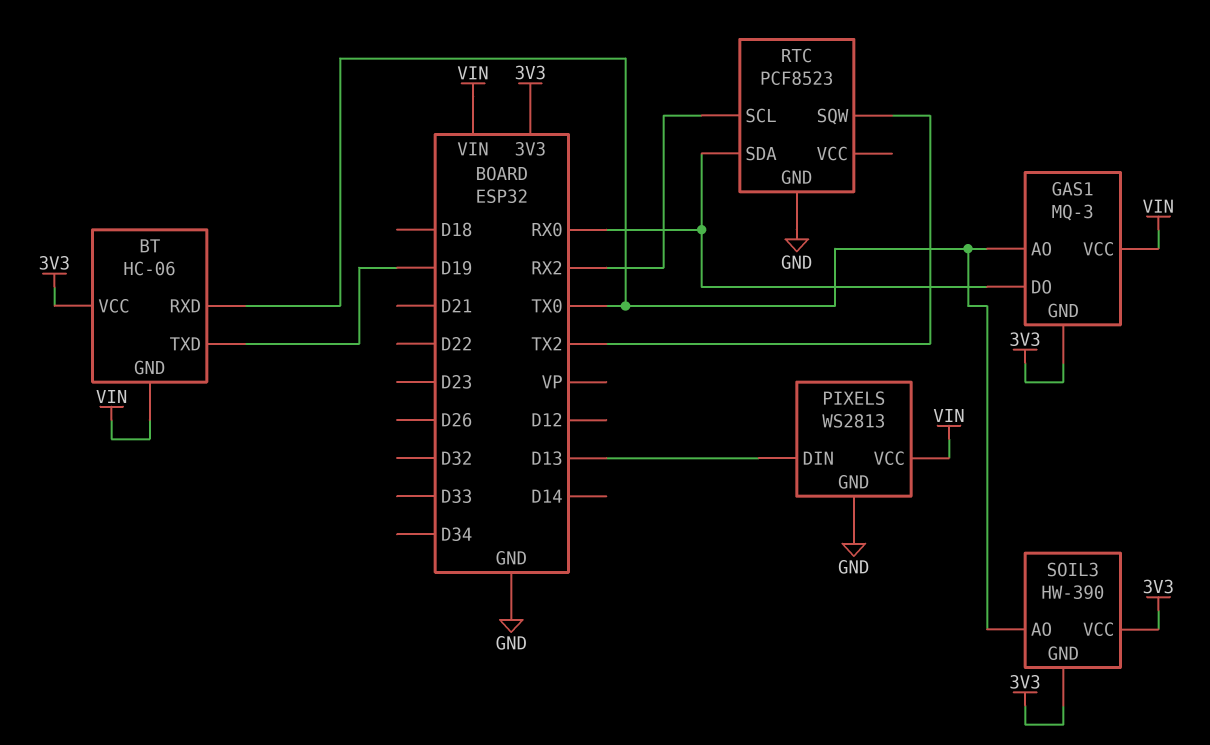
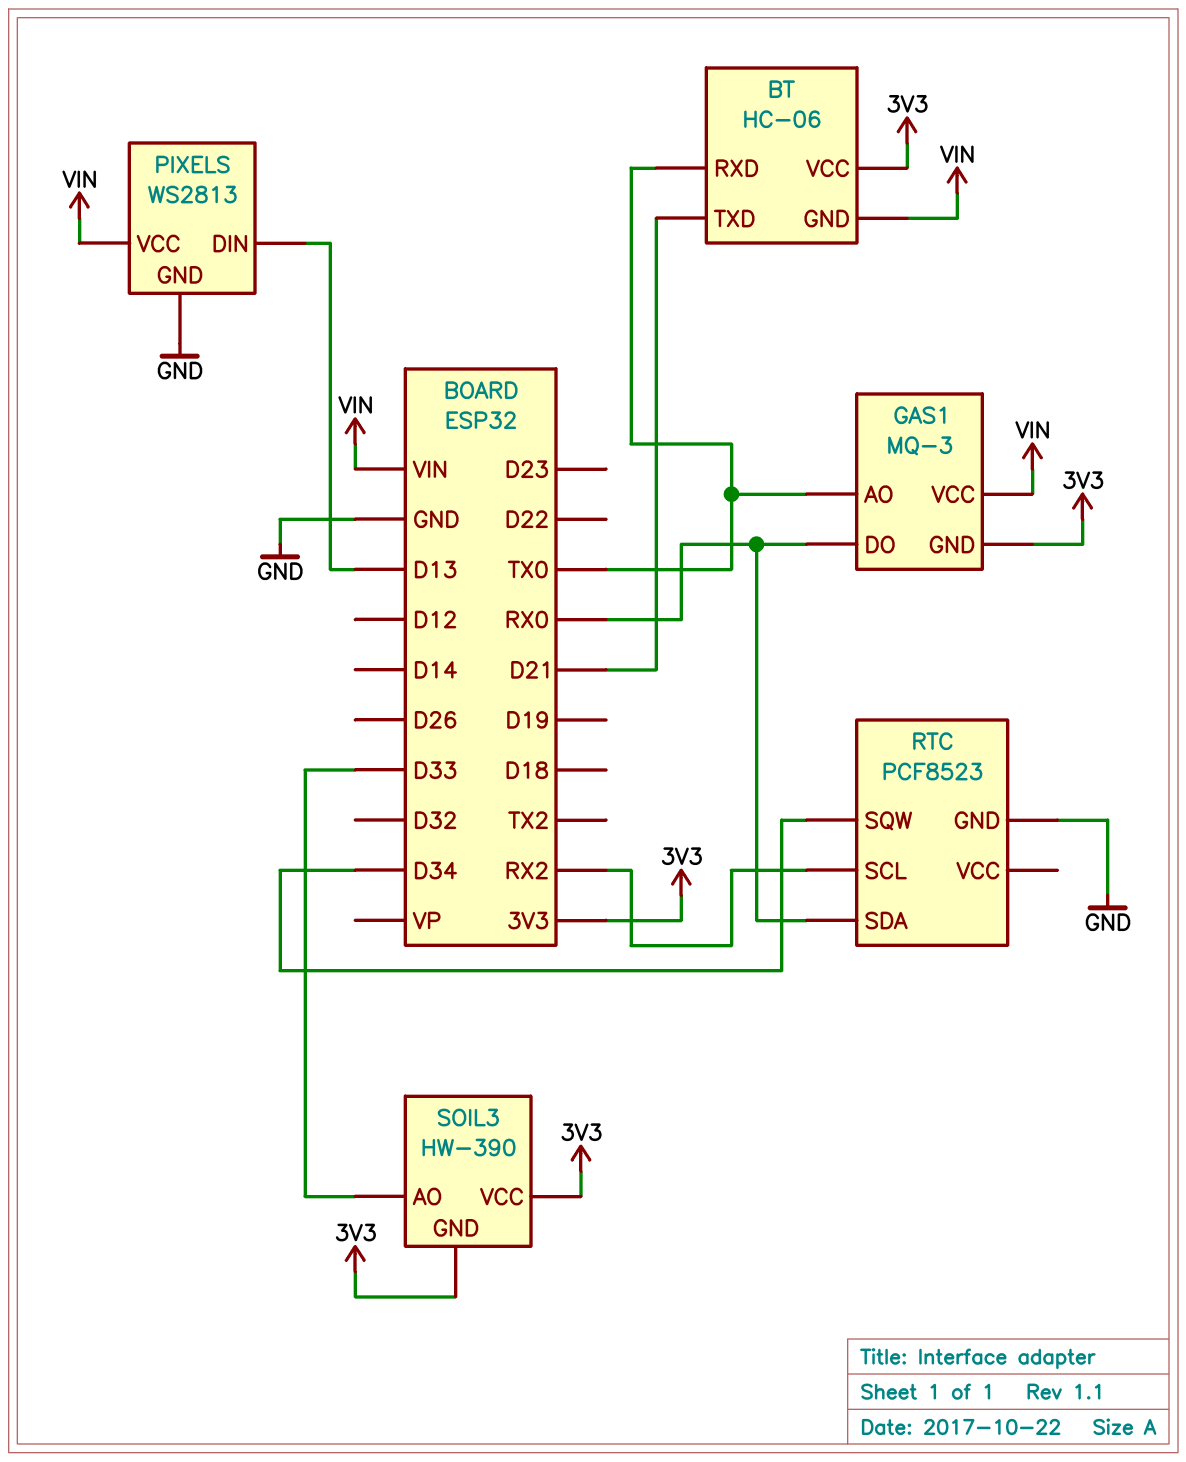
BT pin TXD: D19 -> D21
RTC pin SQW: TX2 -> D34
SOIL3 pin AO: TX0 -> D33

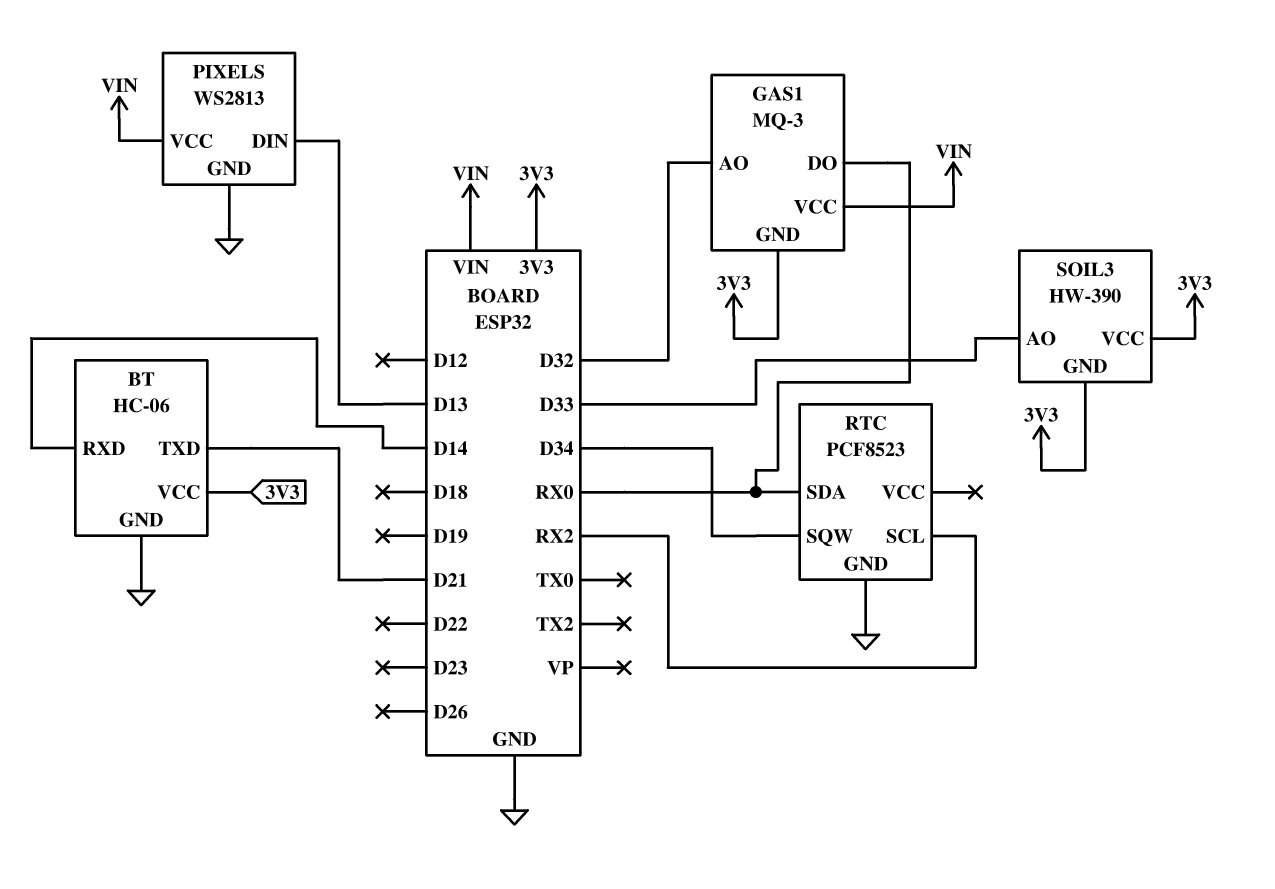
BT pin GND: VIN -> GND
BT pin RXD: TX0 -> D14
GAS1 pin AO: TX0 -> D32

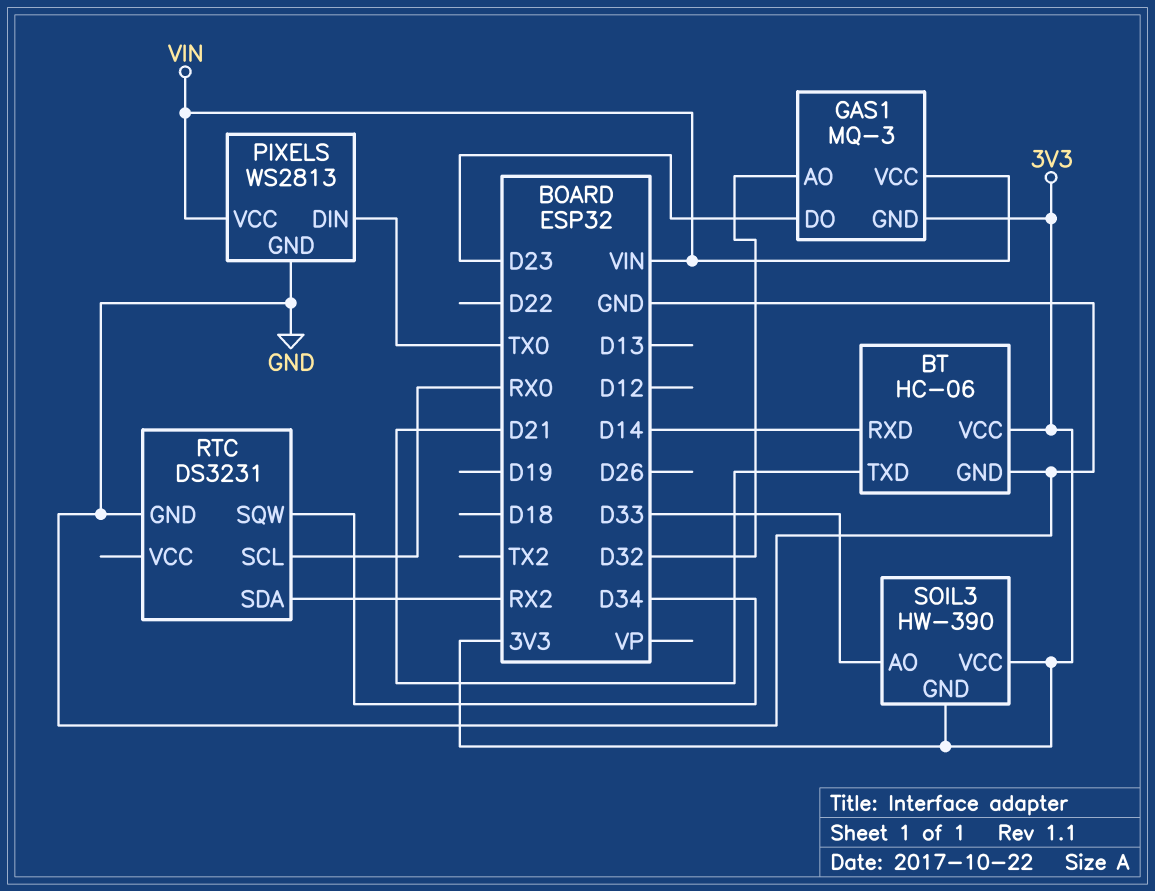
GAS1 pin DO: RX0 -> D23
PIXELS pin DIN: D13 -> TX0
RTC: PCF8523 -> DS3231
RTC pin SCL: RX2 -> RX0
RTC pin SDA: RX0 -> RX2

